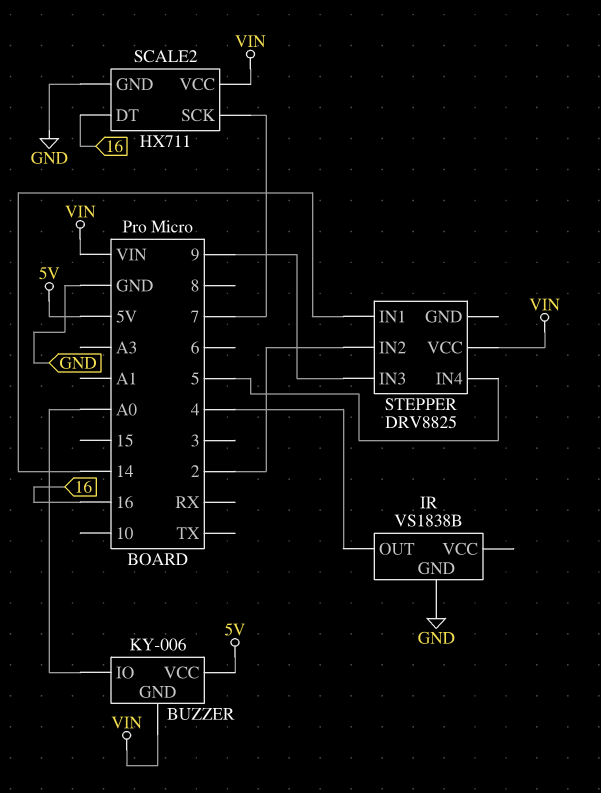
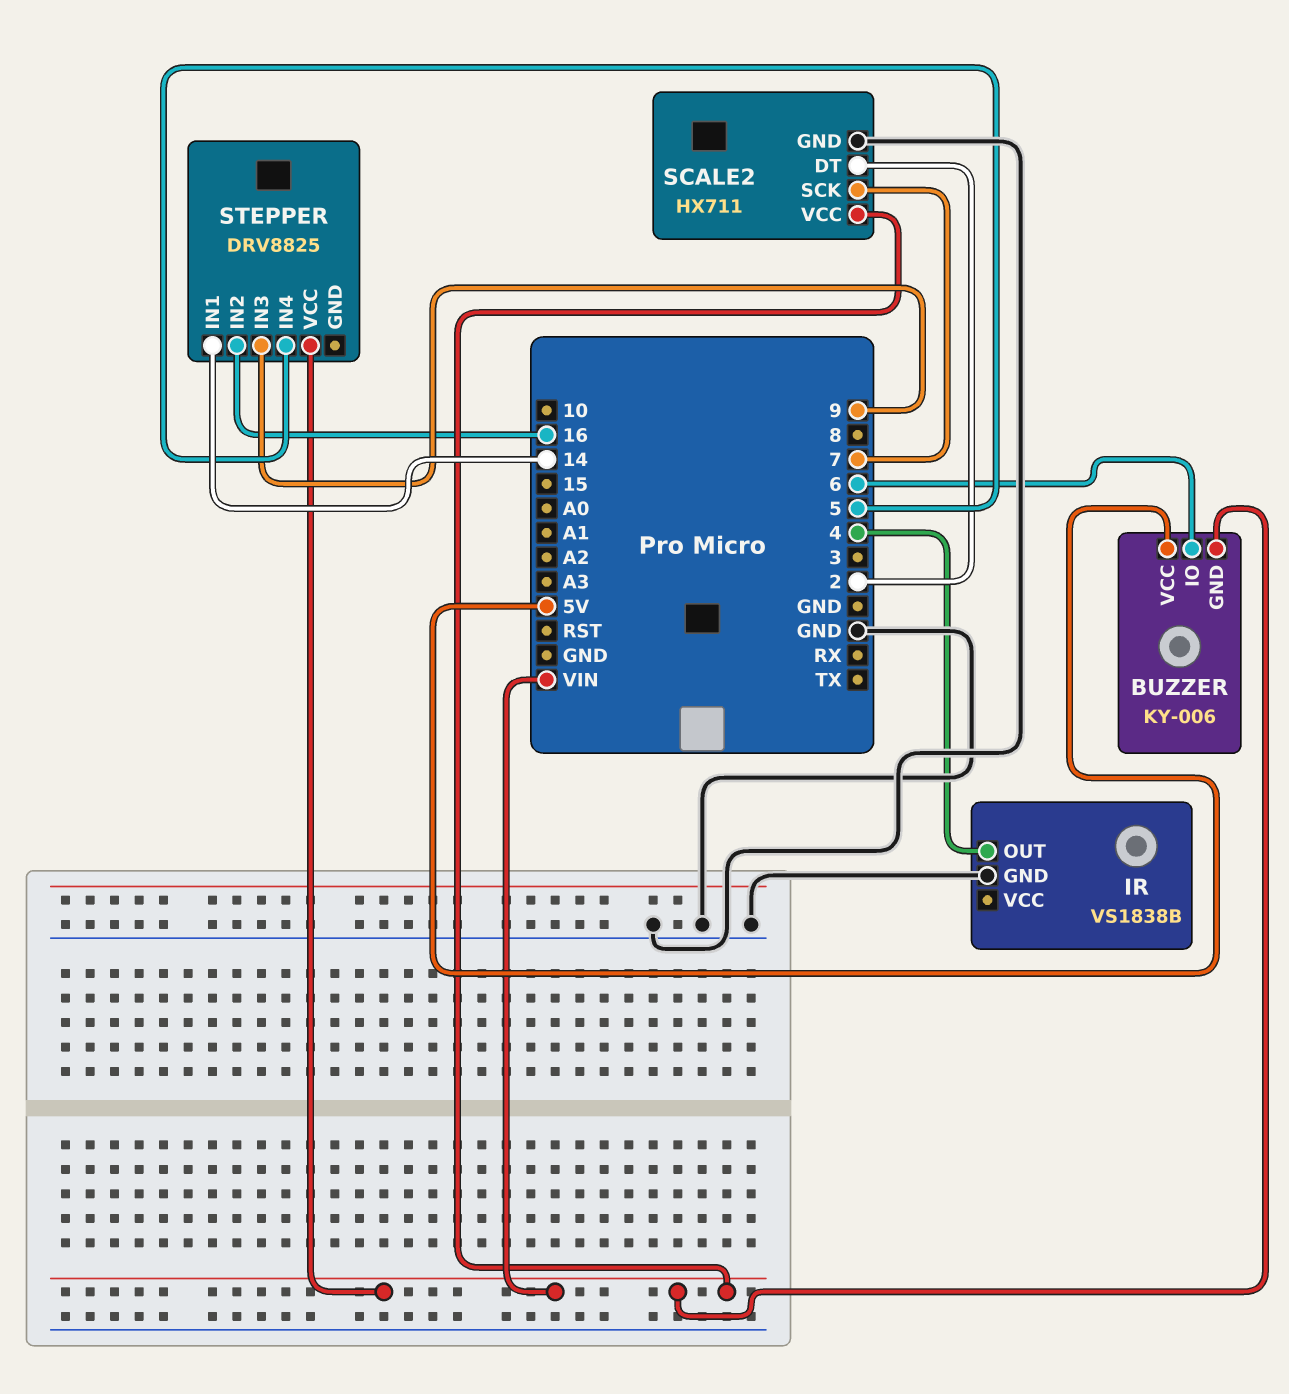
BUZZER pin IO: A0 -> 6
SCALE2 pin DT: 16 -> 2
STEPPER pin IN2: 2 -> 16

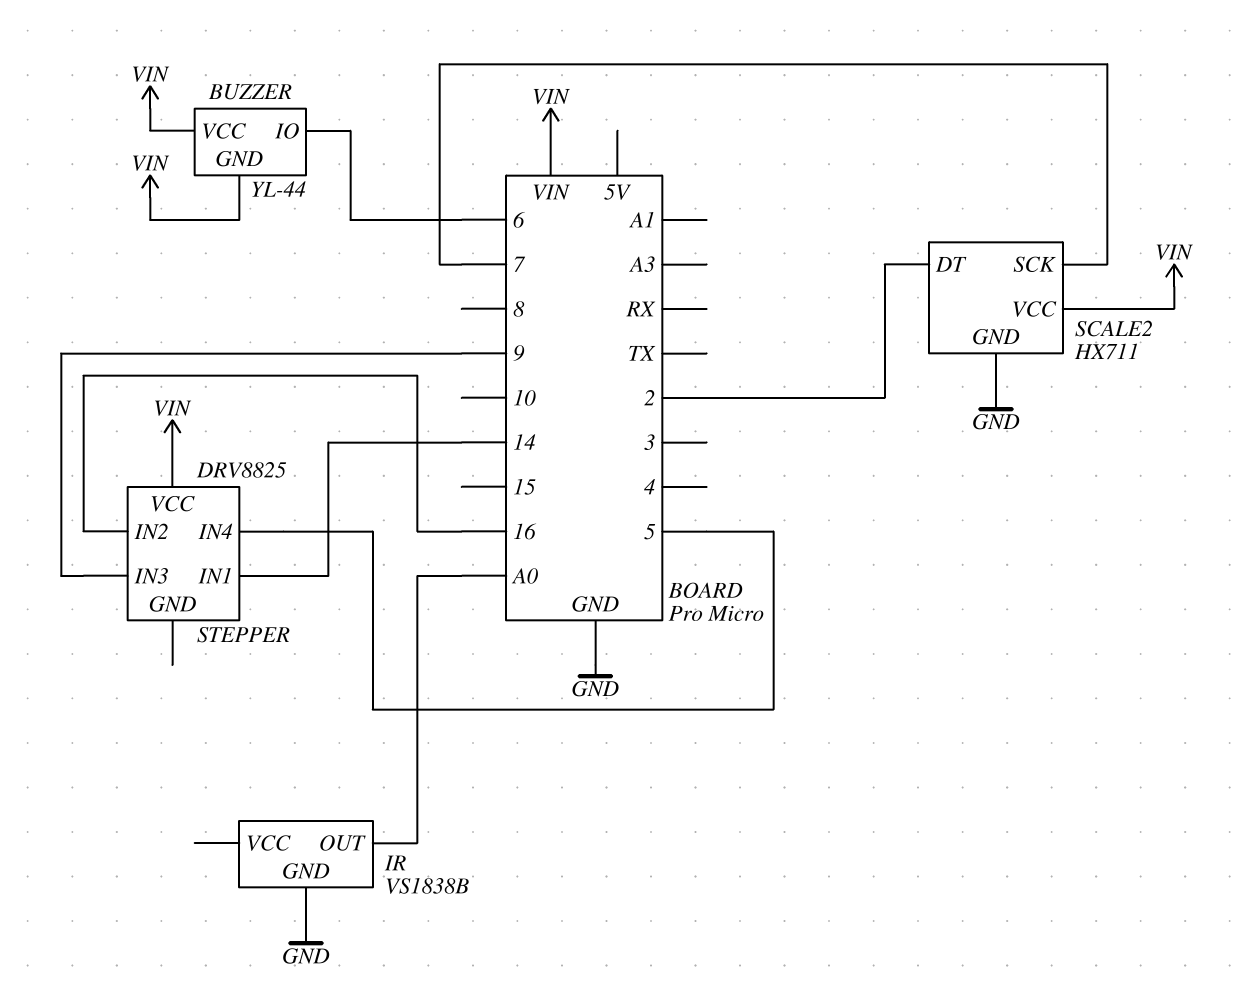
BUZZER: KY-006 -> YL-44
BUZZER pin VCC: 5V -> VIN
IR pin OUT: 4 -> A0

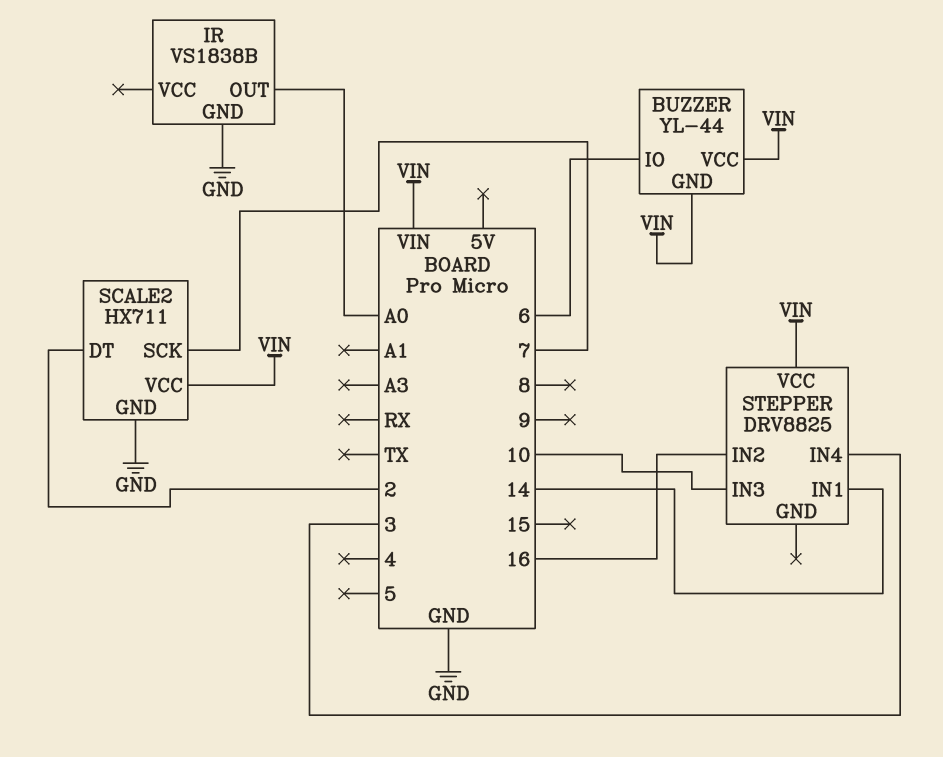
STEPPER pin IN3: 9 -> 10
STEPPER pin IN4: 5 -> 3

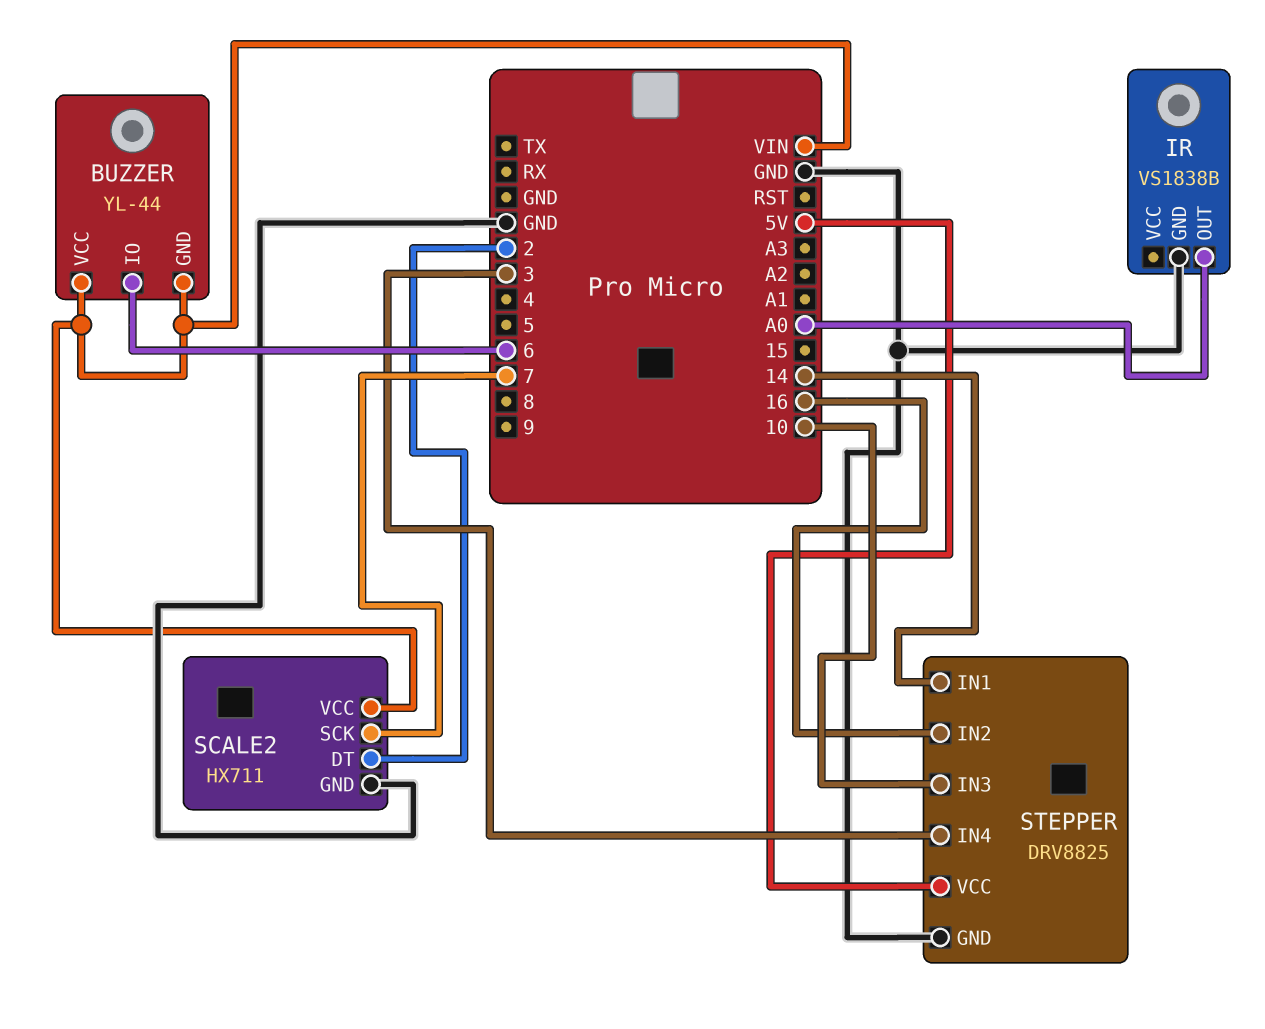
STEPPER pin GND: none -> GND
STEPPER pin VCC: VIN -> 5V

